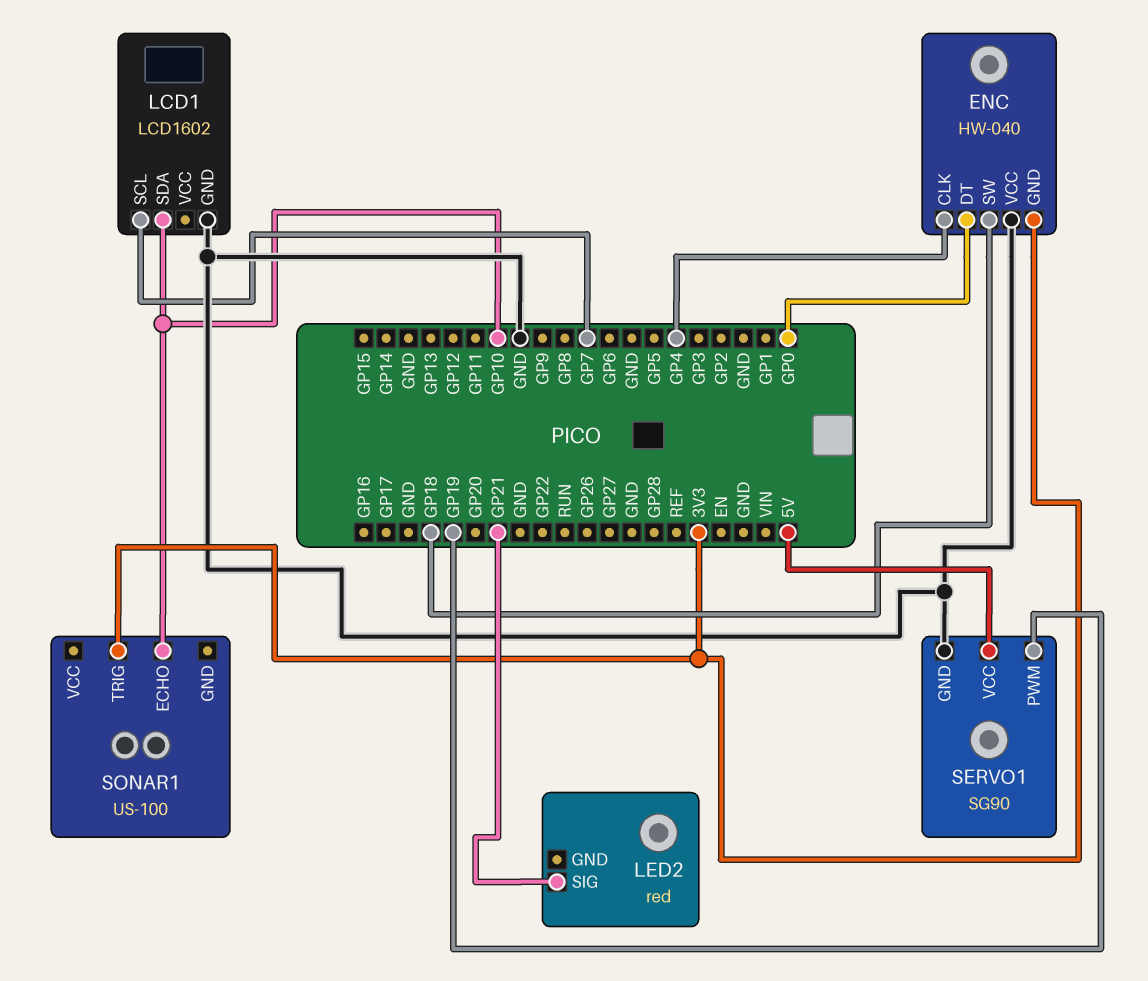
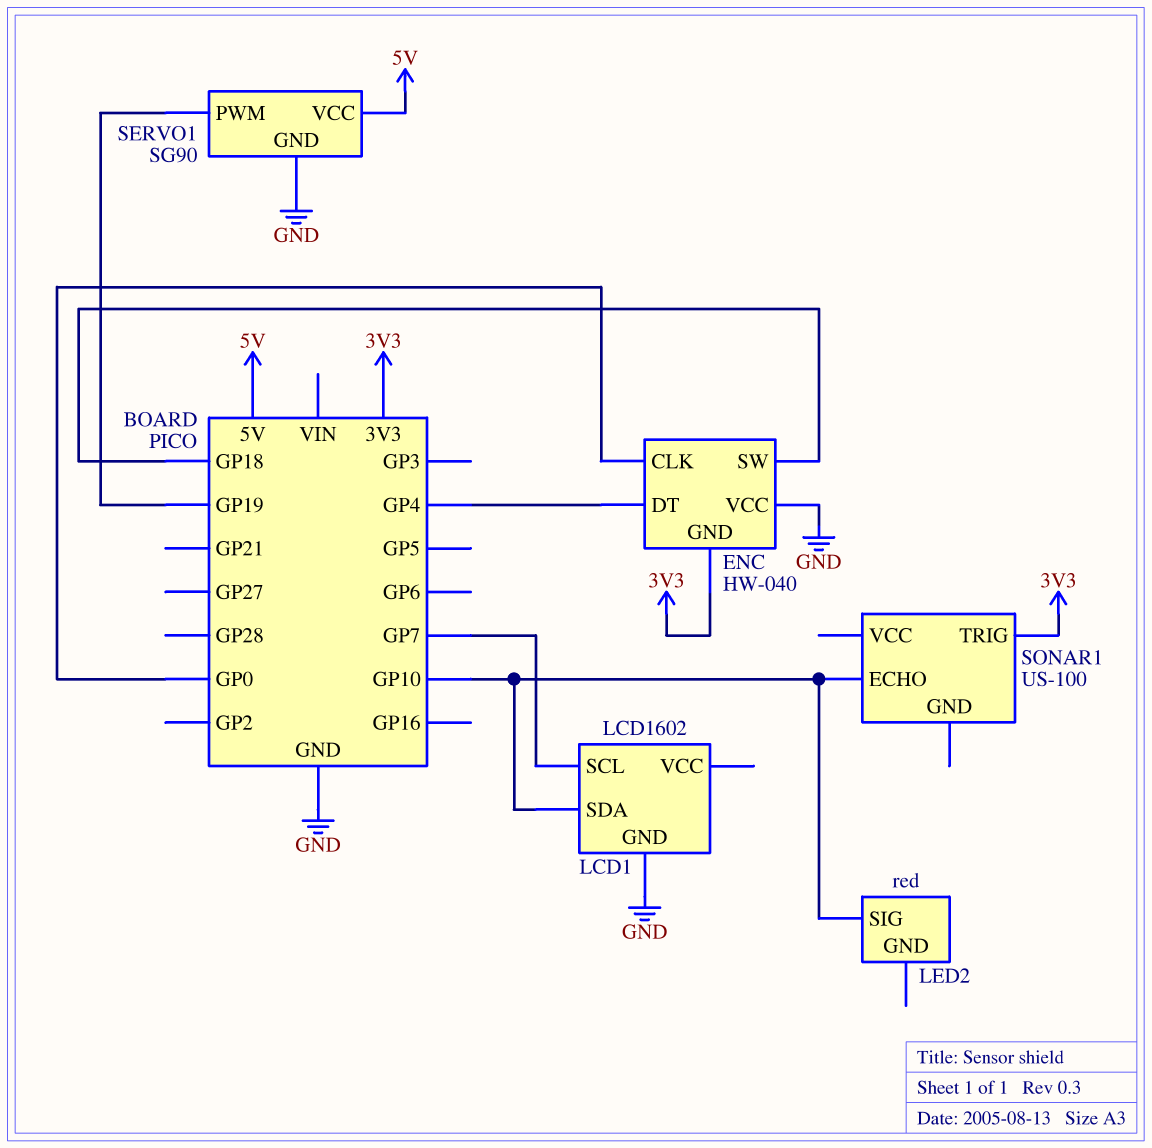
ENC pin CLK: GP4 -> GP0
ENC pin DT: GP0 -> GP4
LED2 pin SIG: GP21 -> GP10

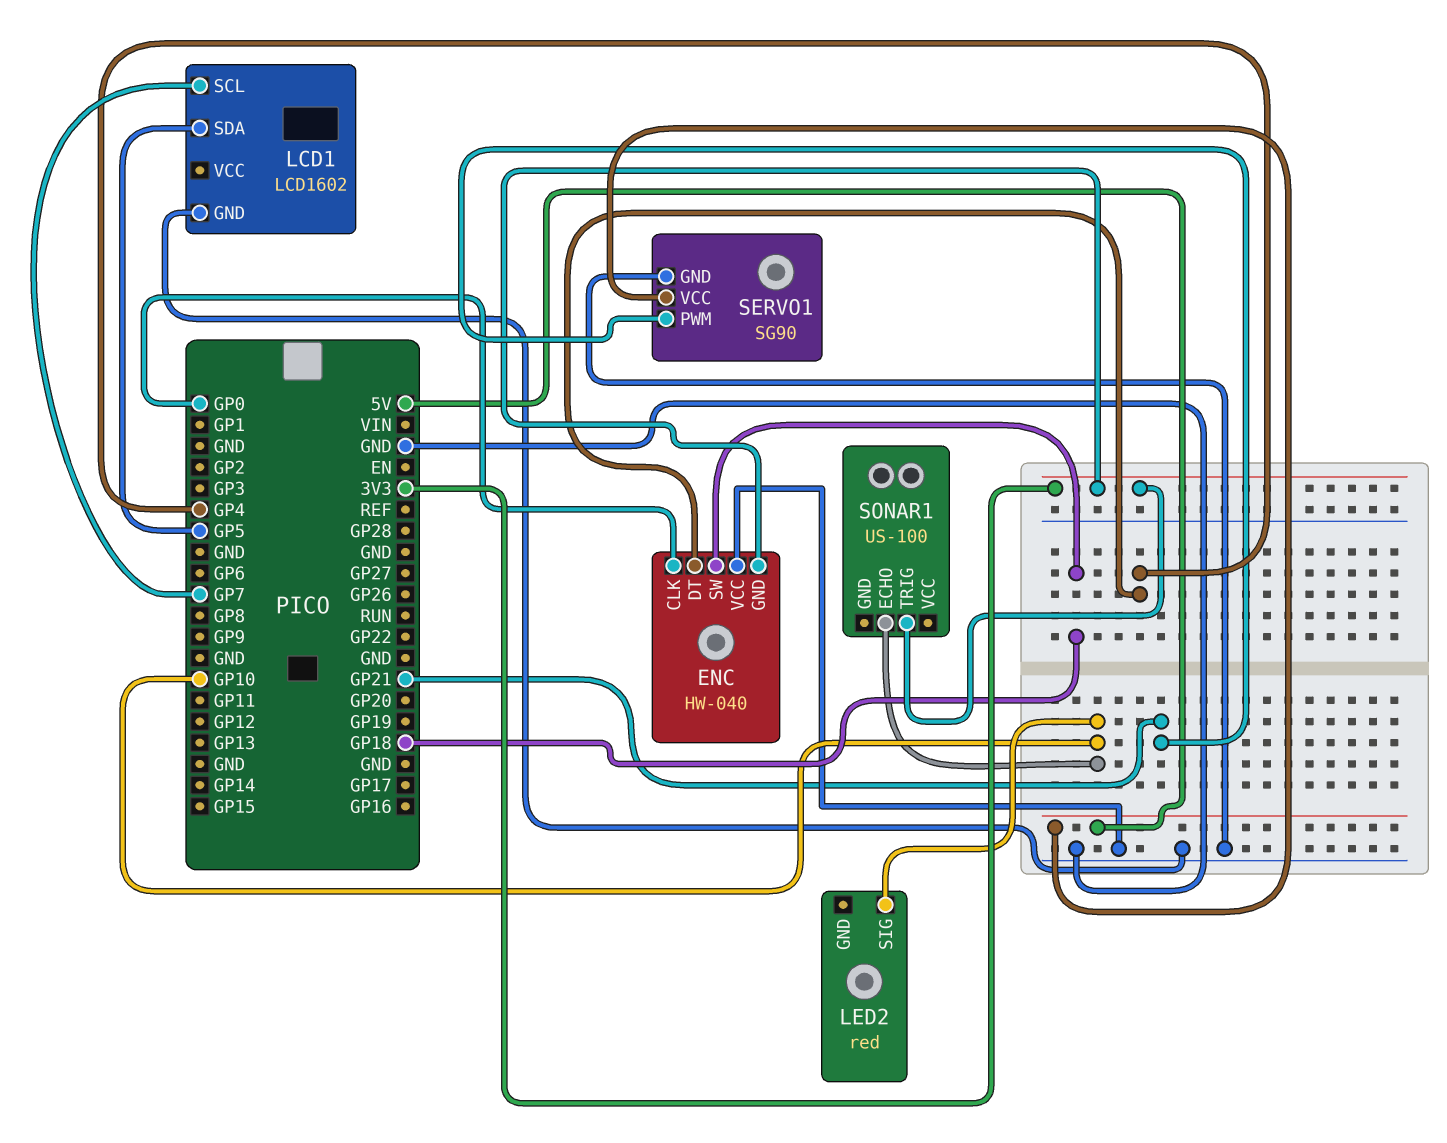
LCD1 pin SDA: GP10 -> GP5
SERVO1 pin PWM: GP19 -> GP21

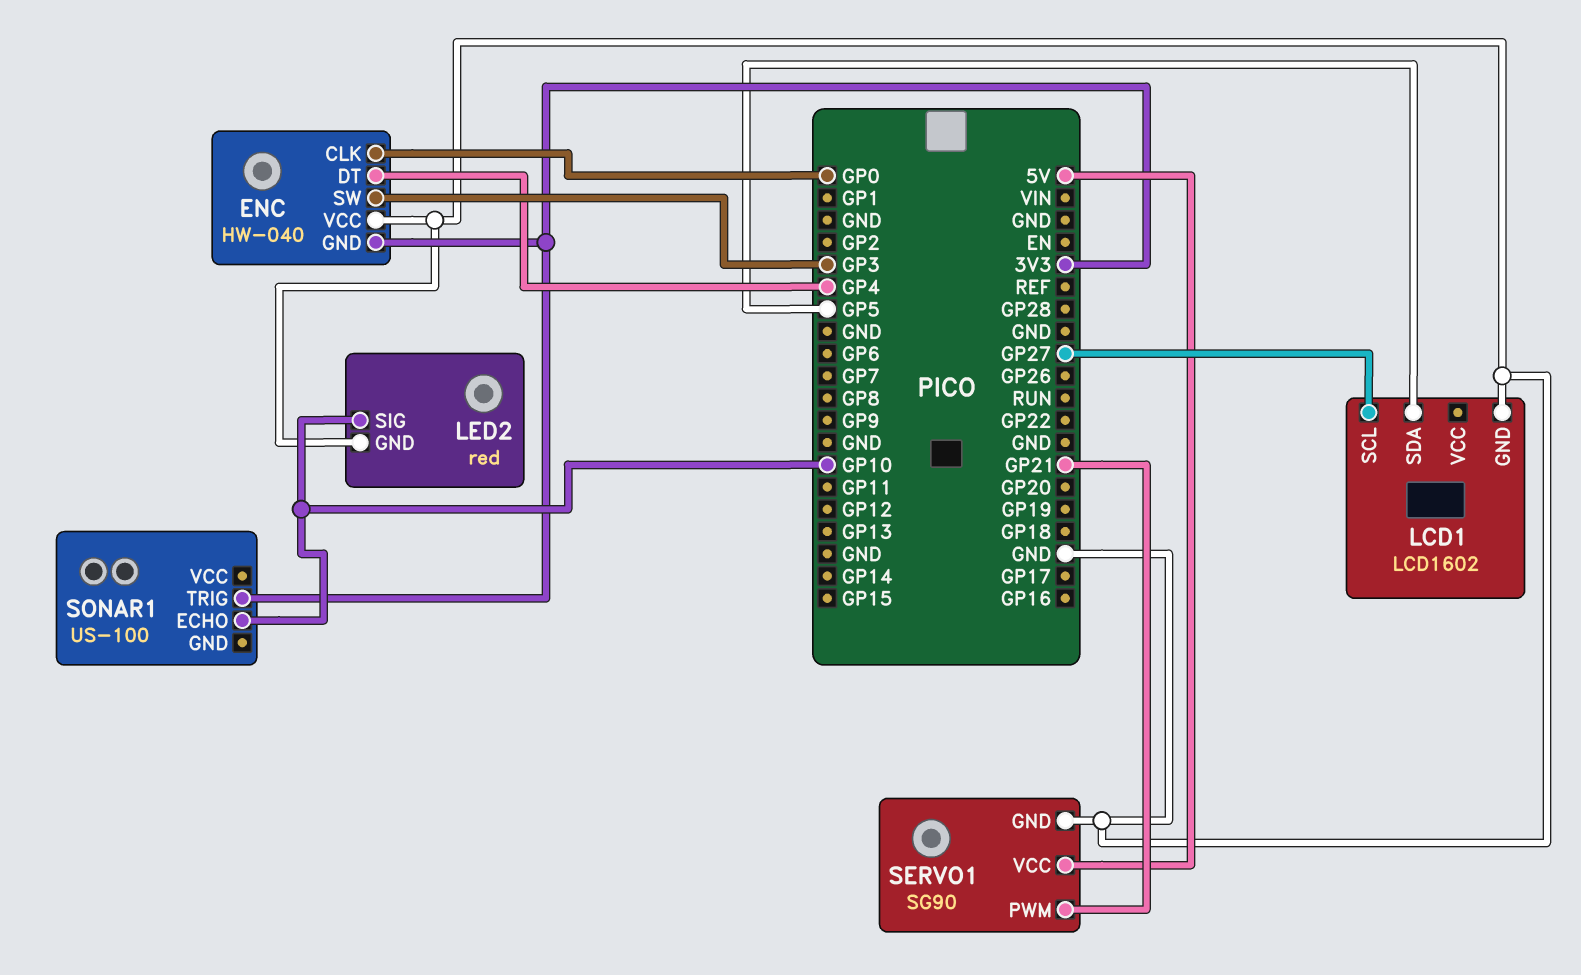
ENC pin SW: GP18 -> GP3
LCD1 pin SCL: GP7 -> GP27
LED2 pin GND: none -> GND

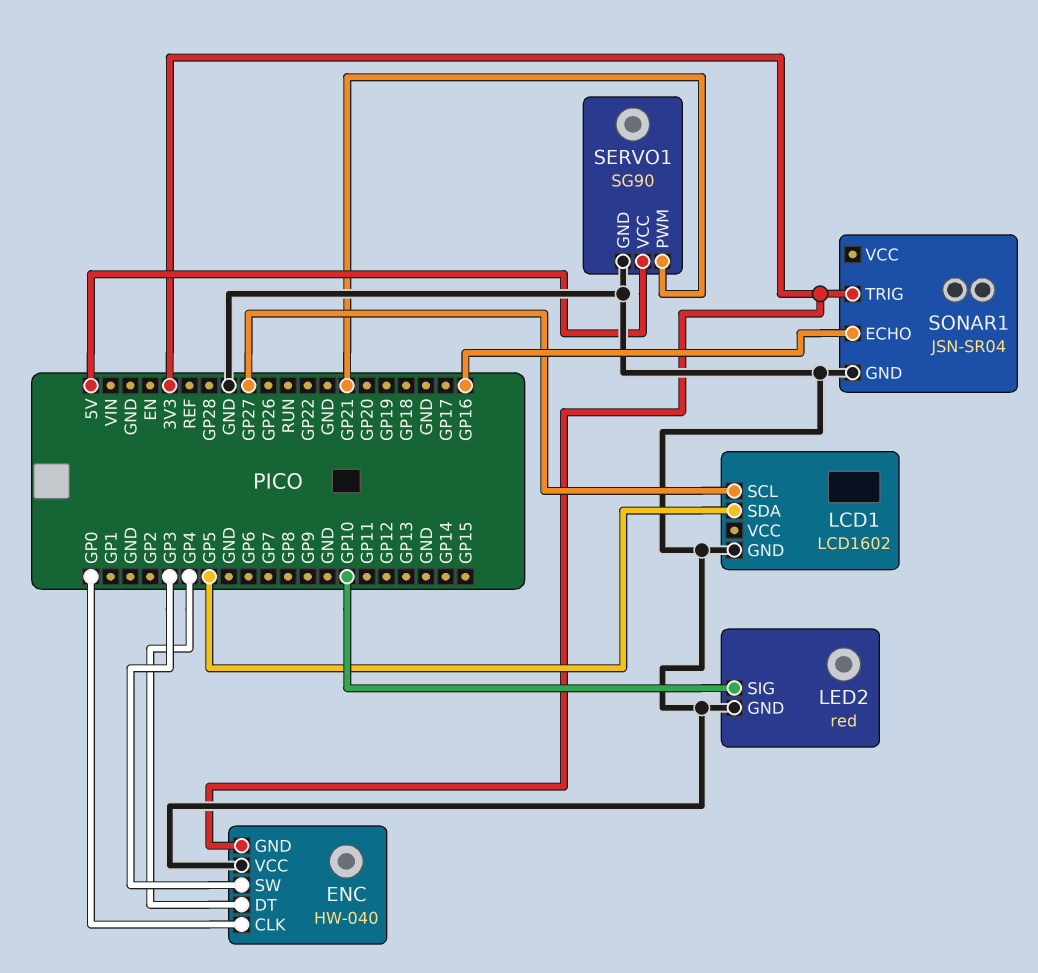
SONAR1: US-100 -> JSN-SR04
SONAR1 pin ECHO: GP10 -> GP16
SONAR1 pin GND: none -> GND

